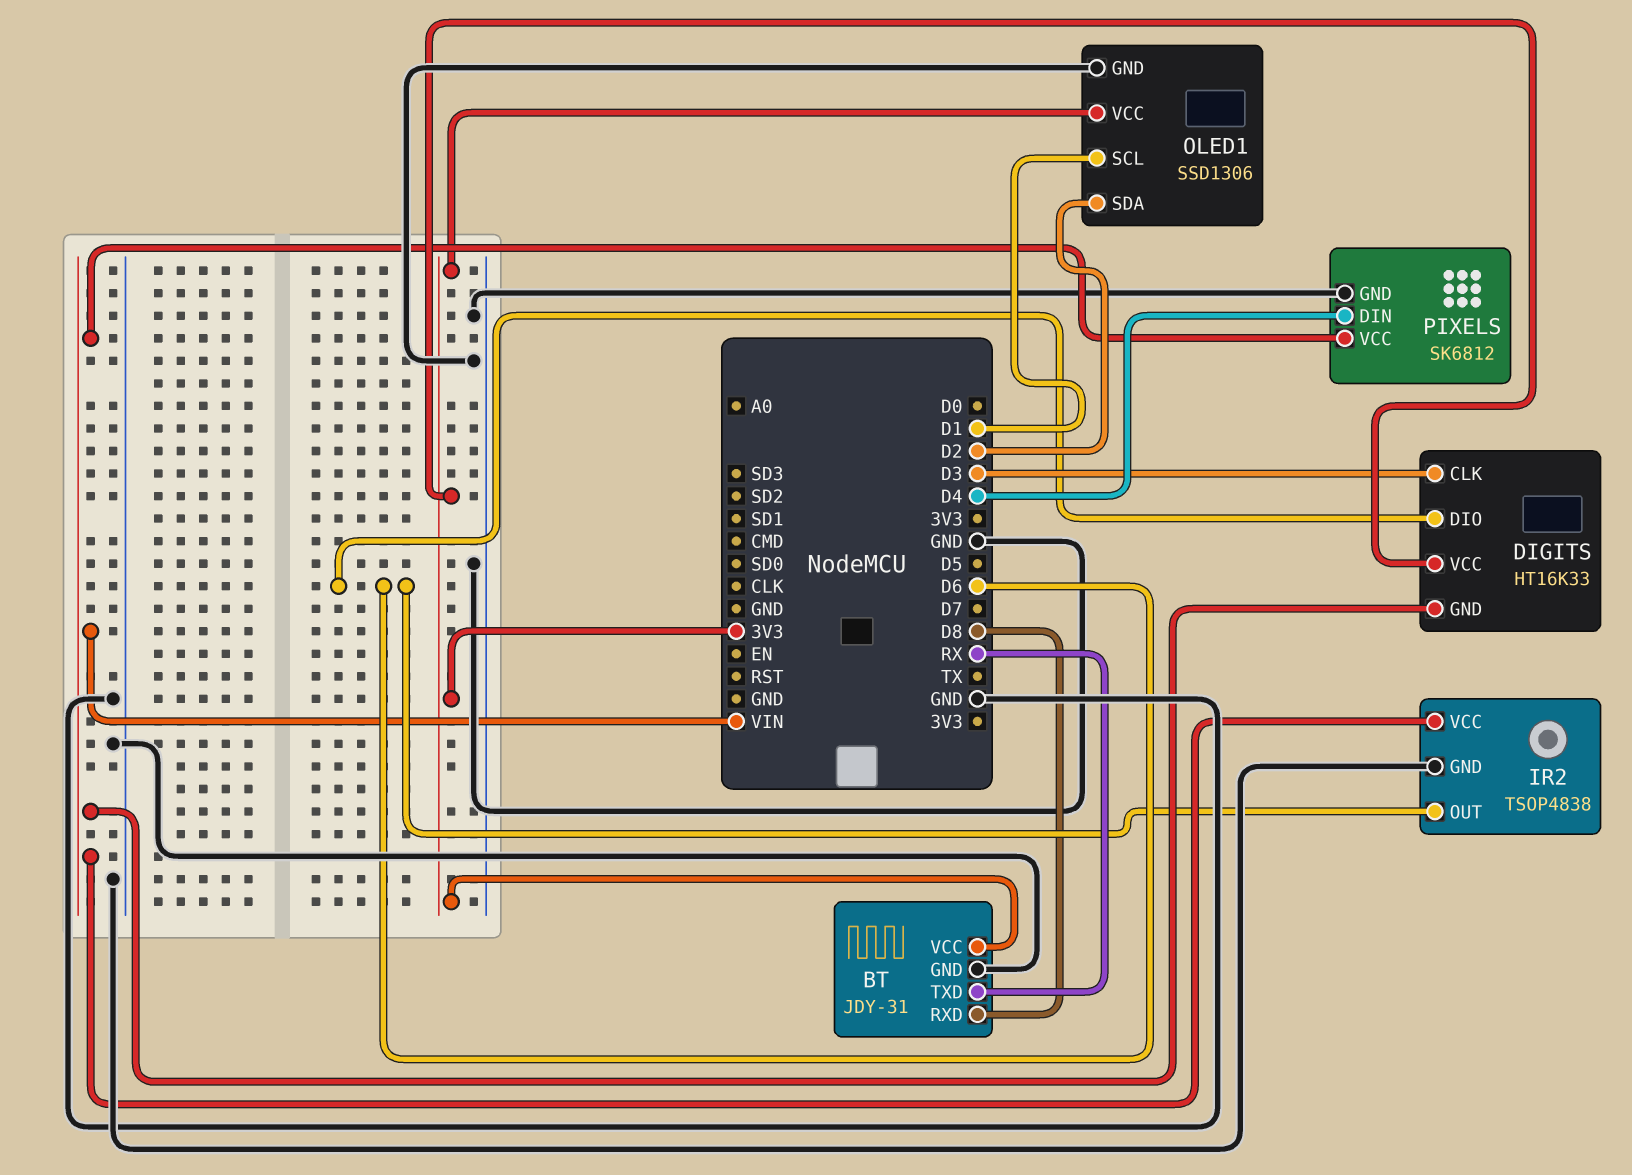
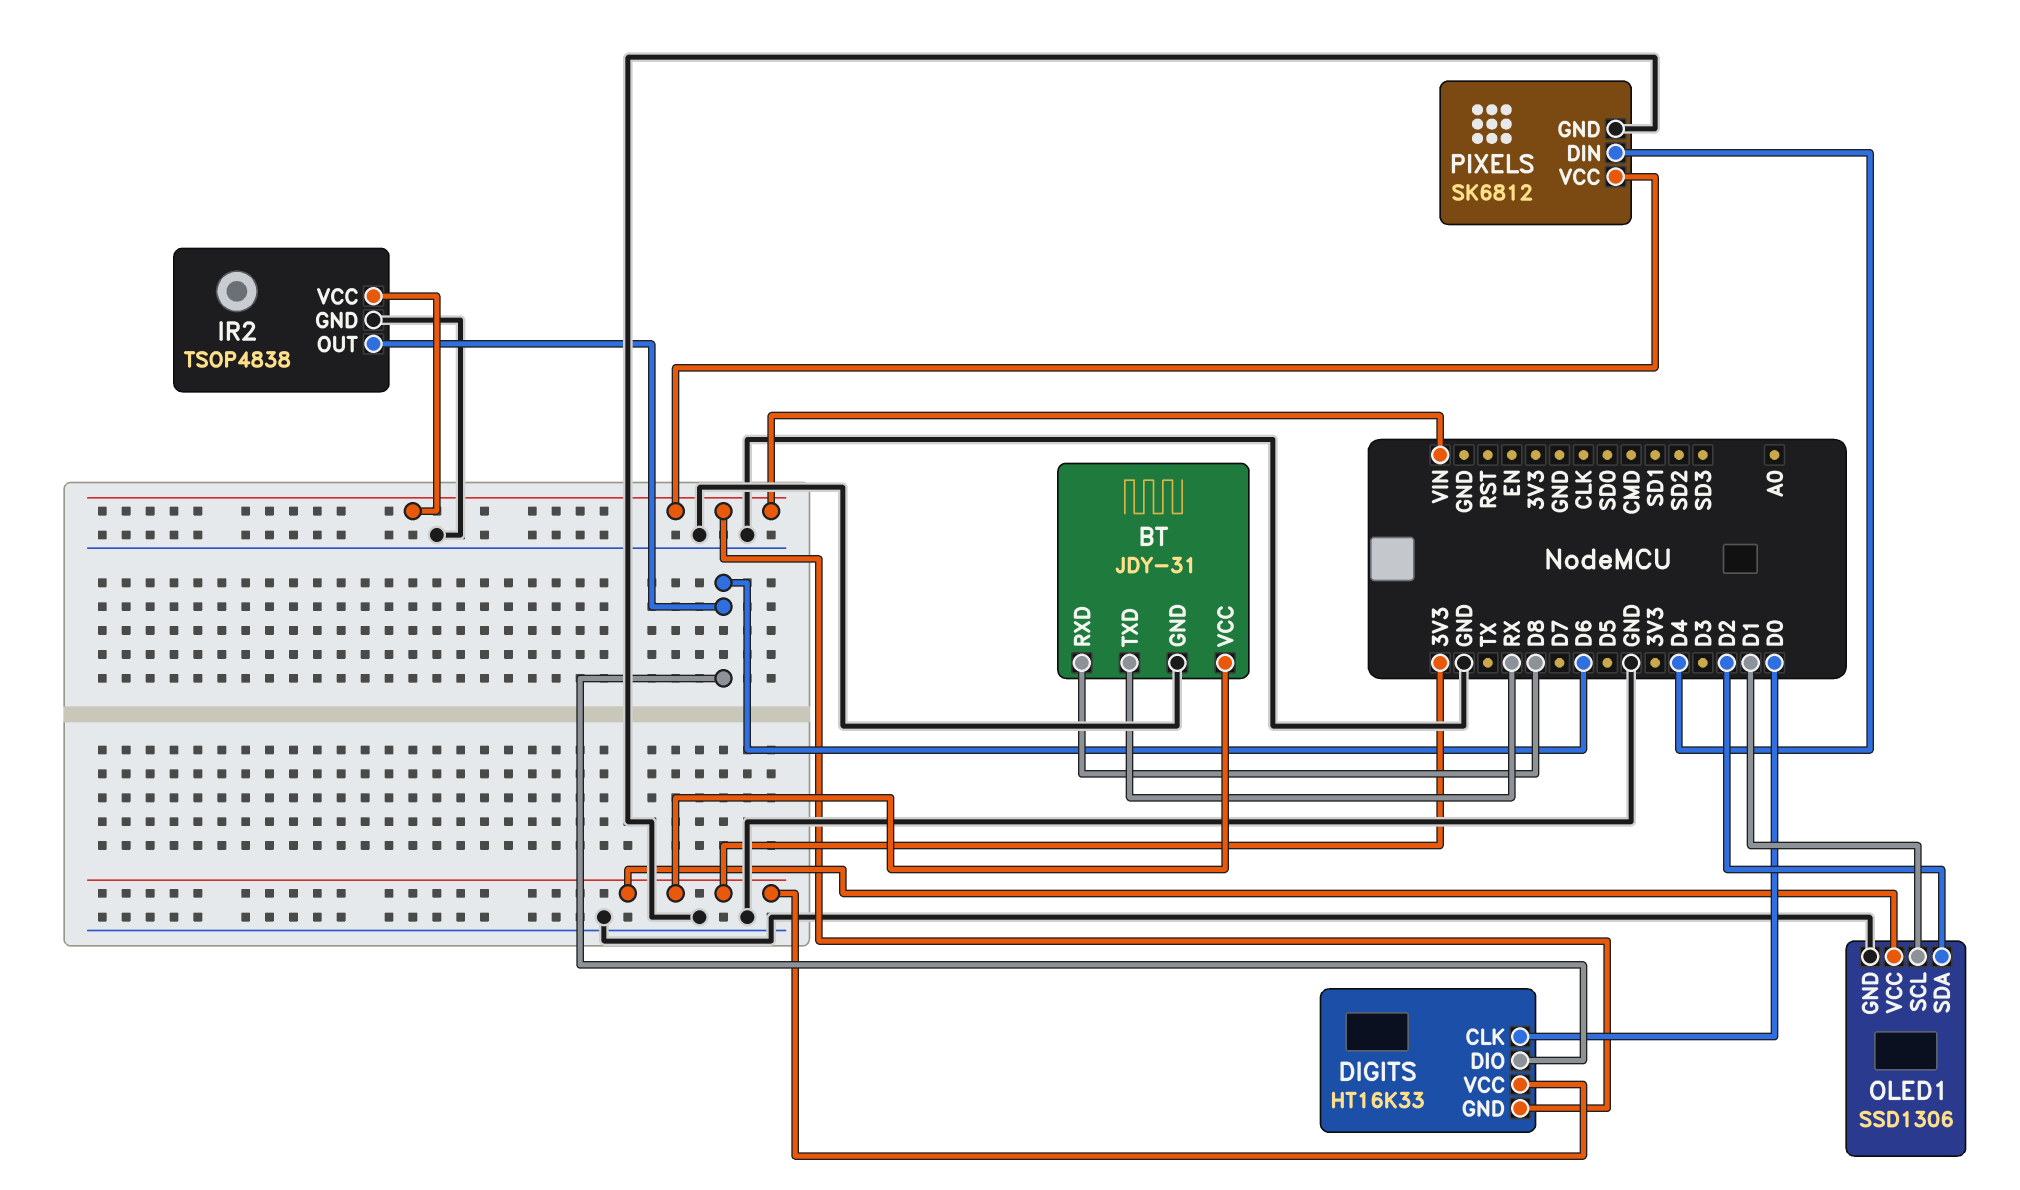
DIGITS pin CLK: D3 -> D0

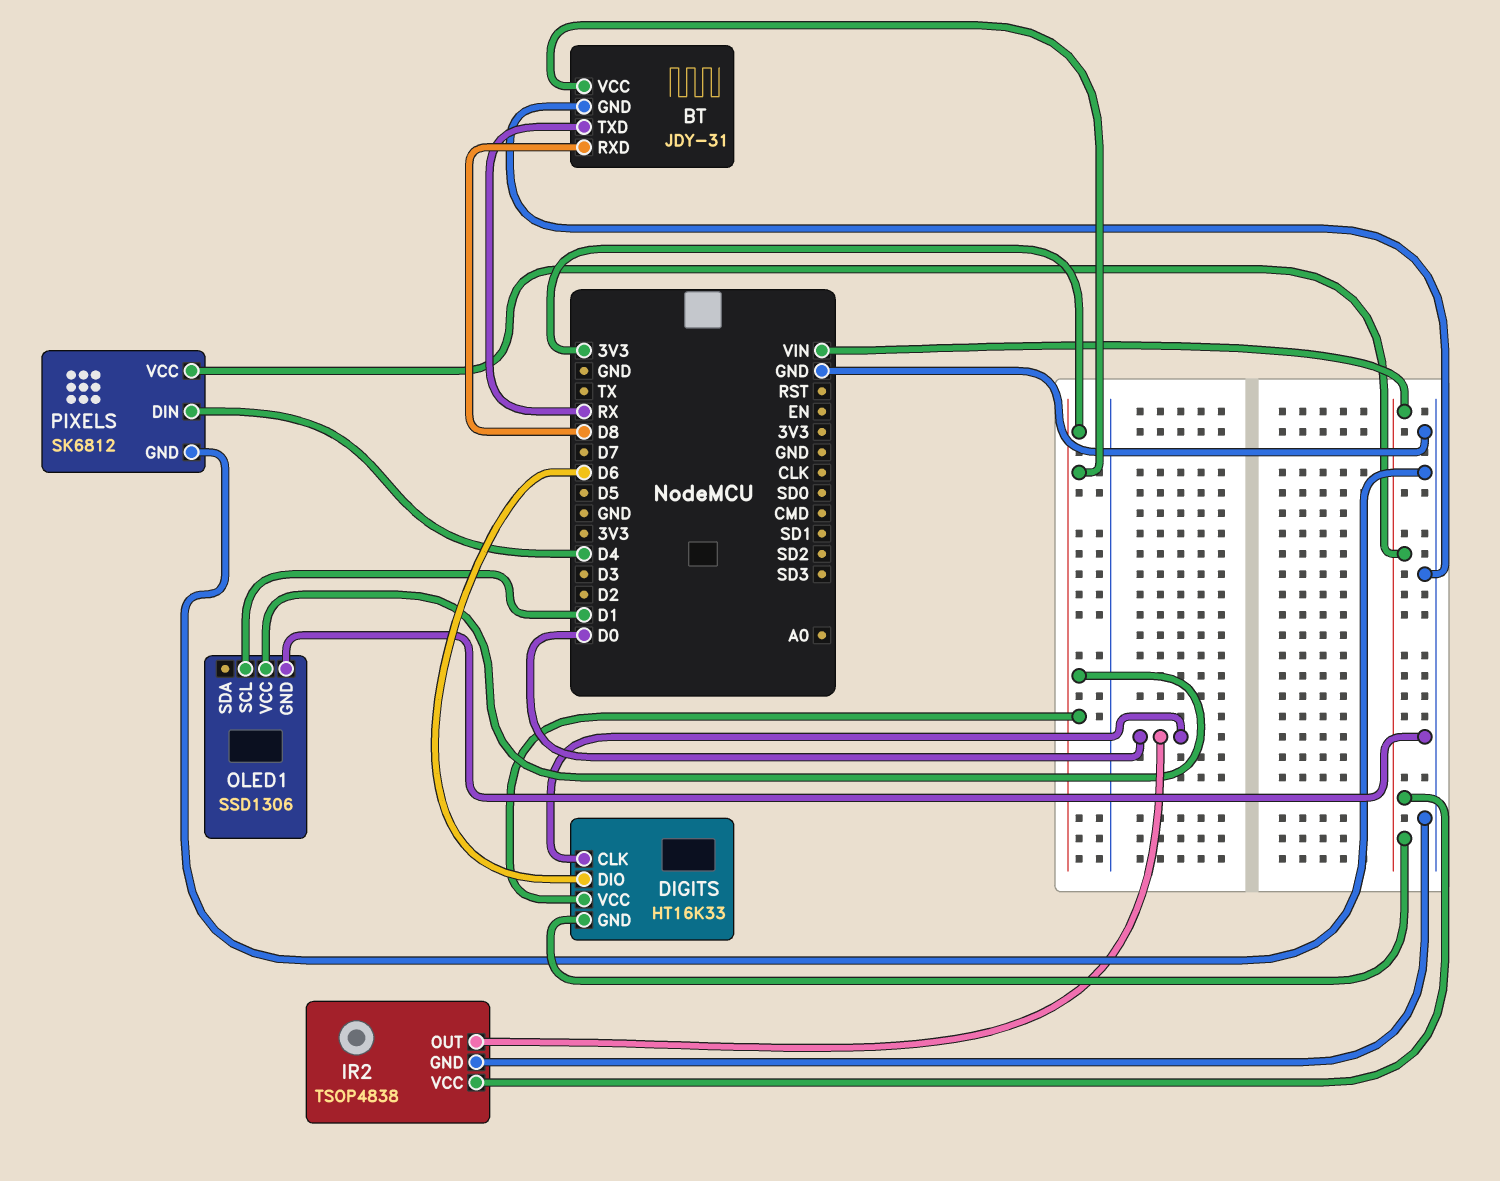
IR2 pin OUT: D6 -> D0
OLED1 pin SDA: D2 -> none

